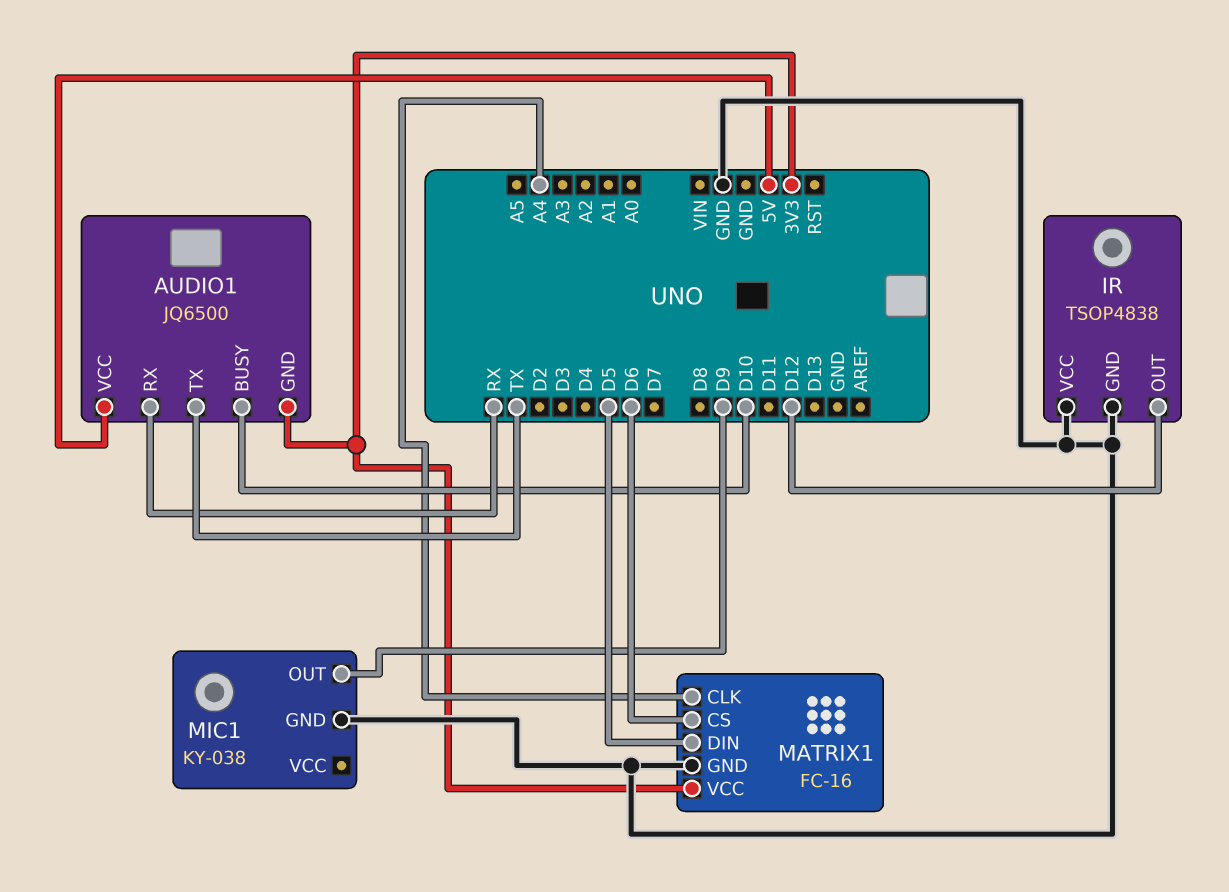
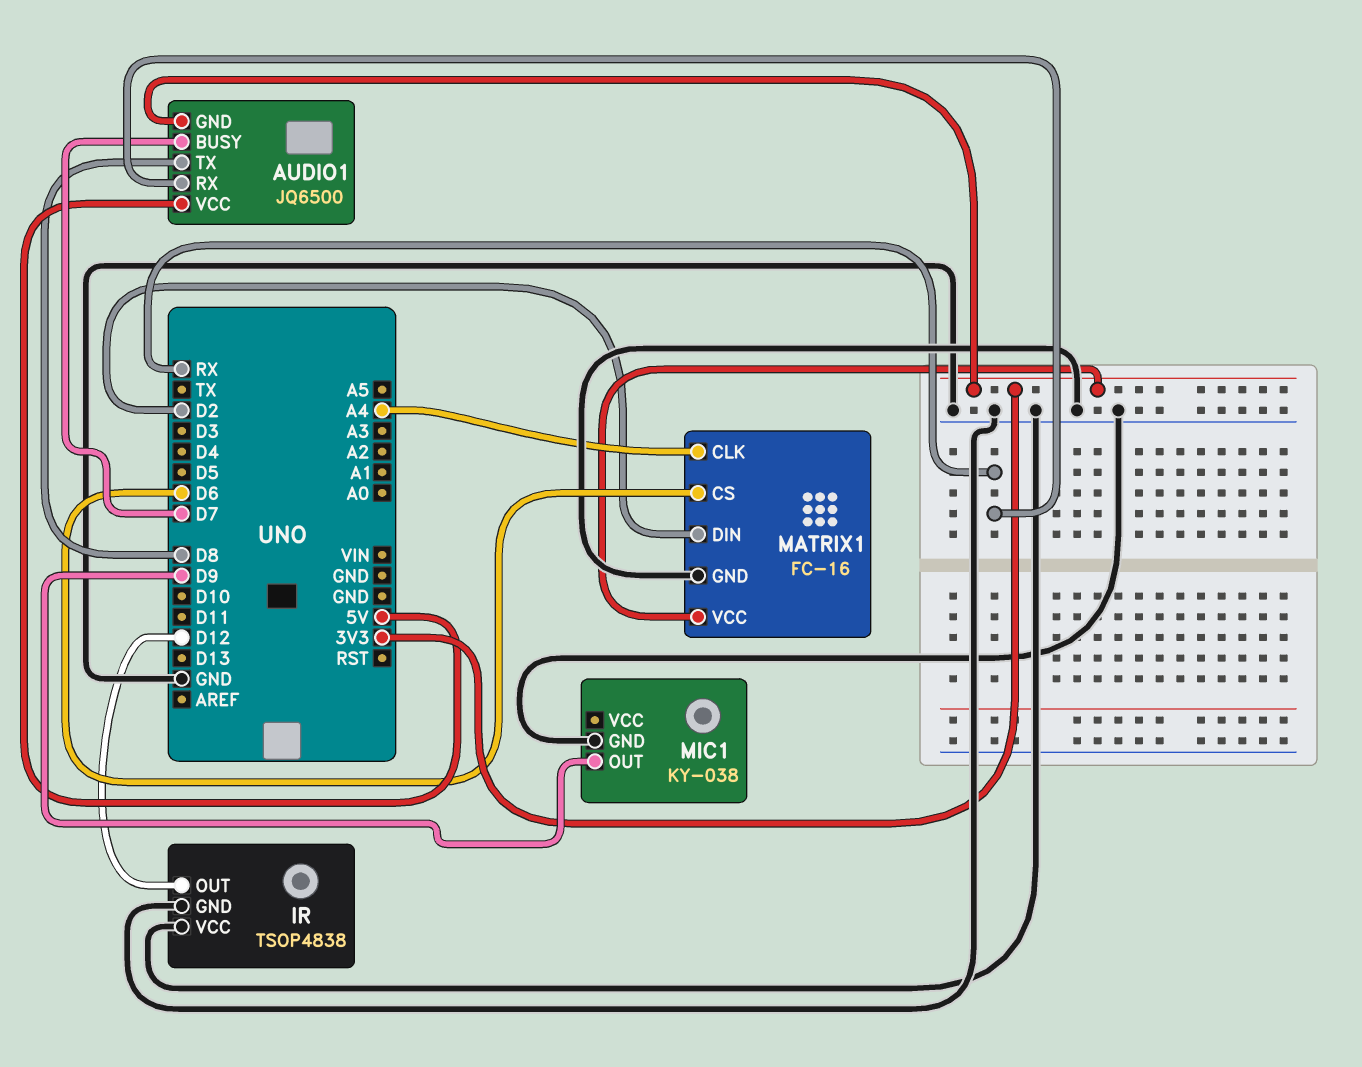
AUDIO1 pin BUSY: D10 -> D7
AUDIO1 pin TX: TX -> D8
MATRIX1 pin DIN: D5 -> D2

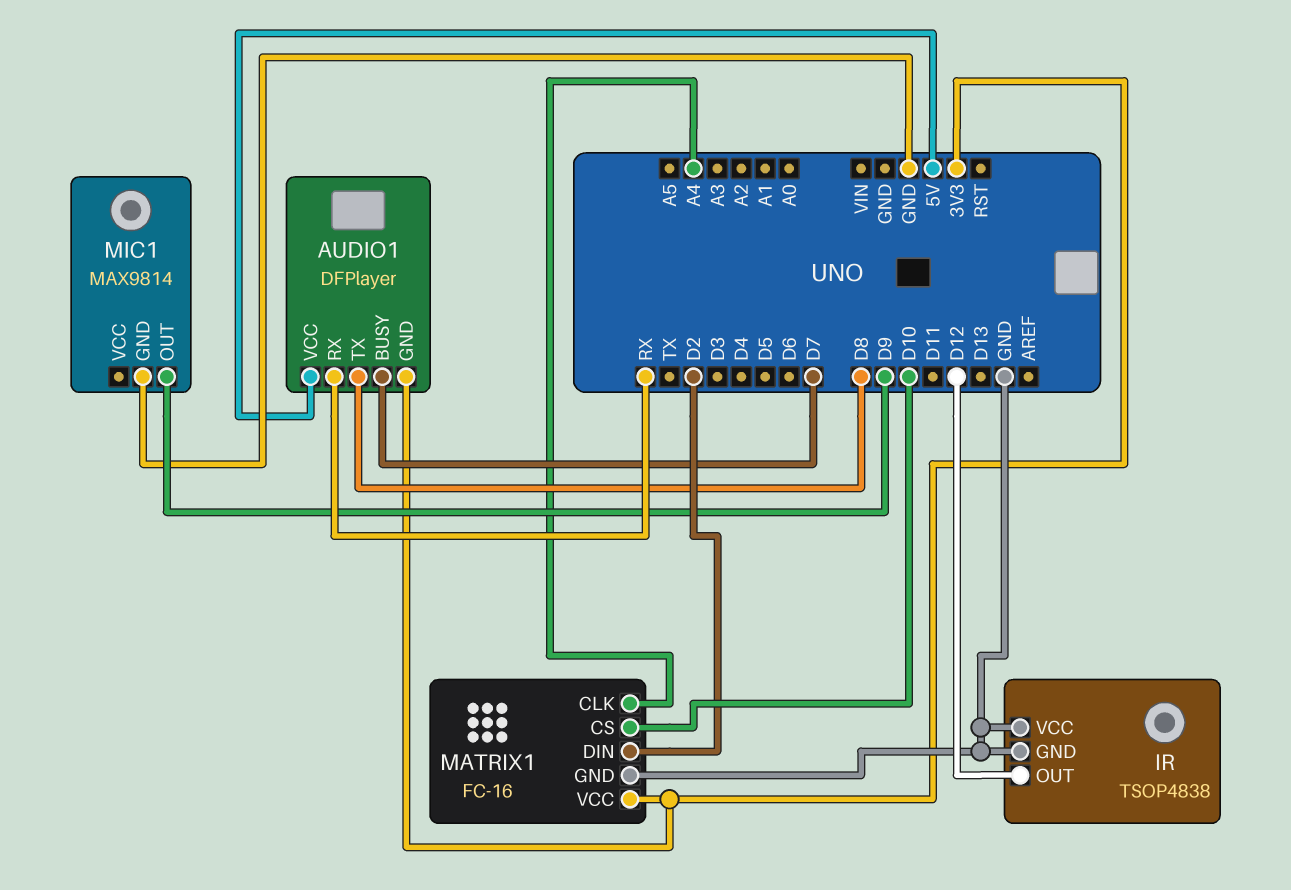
AUDIO1: JQ6500 -> DFPlayer
MATRIX1 pin CS: D6 -> D10
MIC1: KY-038 -> MAX9814

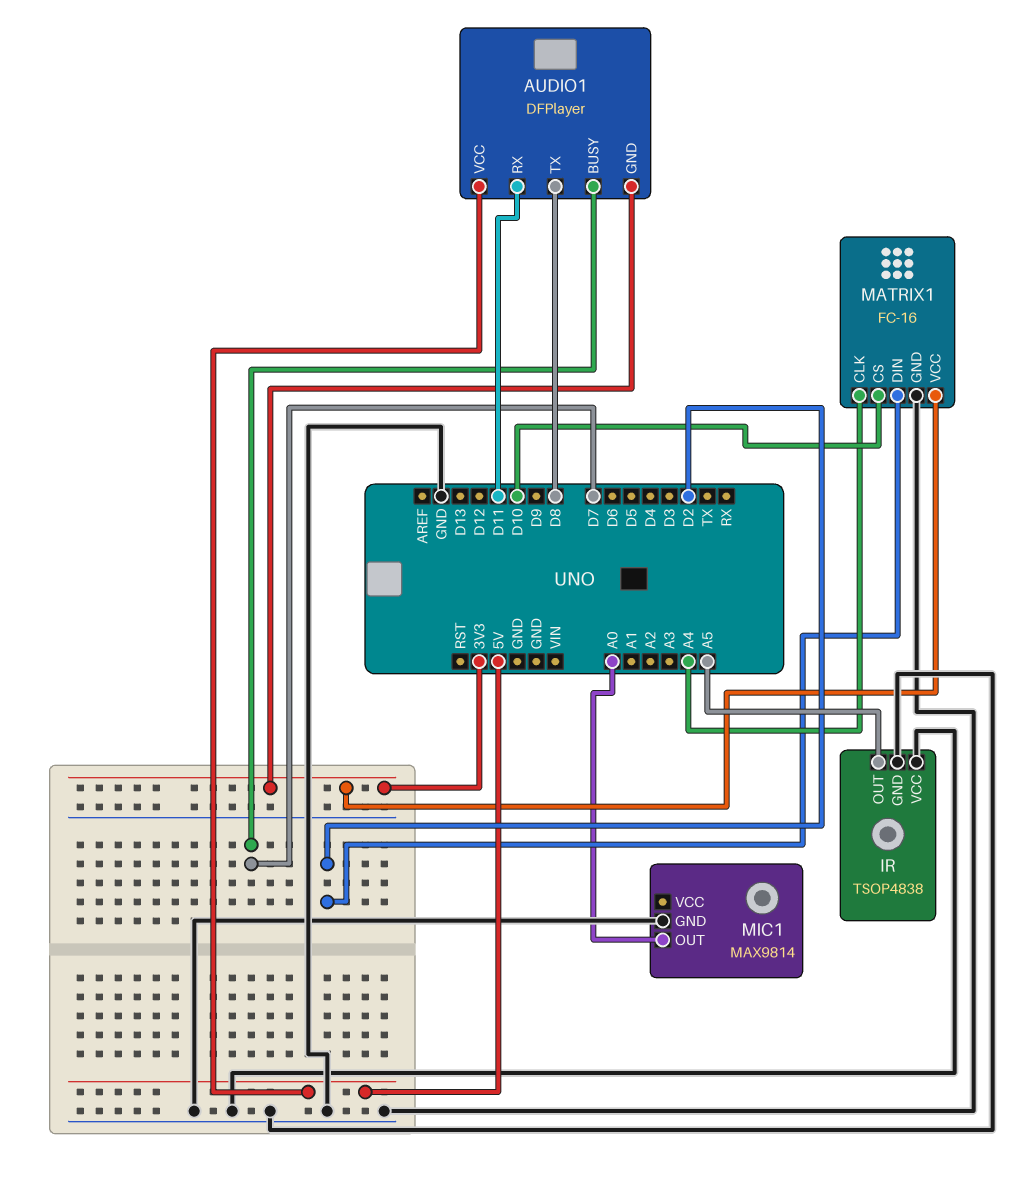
AUDIO1 pin RX: RX -> D11
IR pin OUT: D12 -> A5
MIC1 pin OUT: D9 -> A0

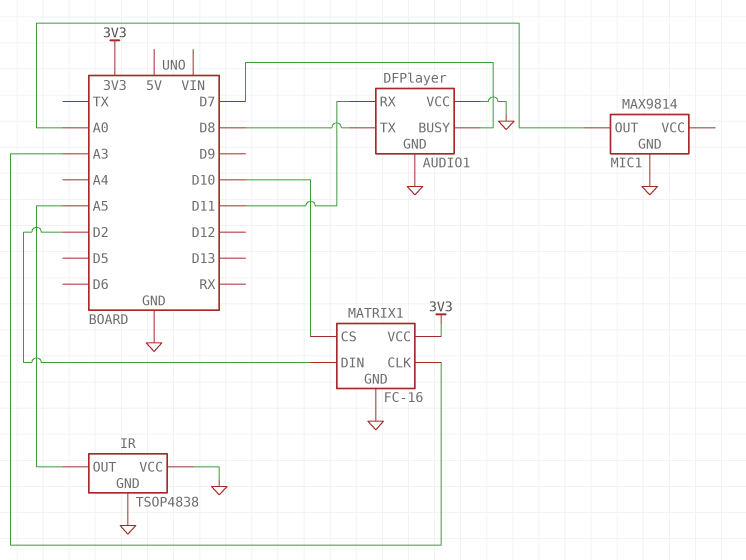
AUDIO1 pin GND: 3V3 -> GND
AUDIO1 pin VCC: 5V -> GND
MATRIX1 pin CLK: A4 -> A3

